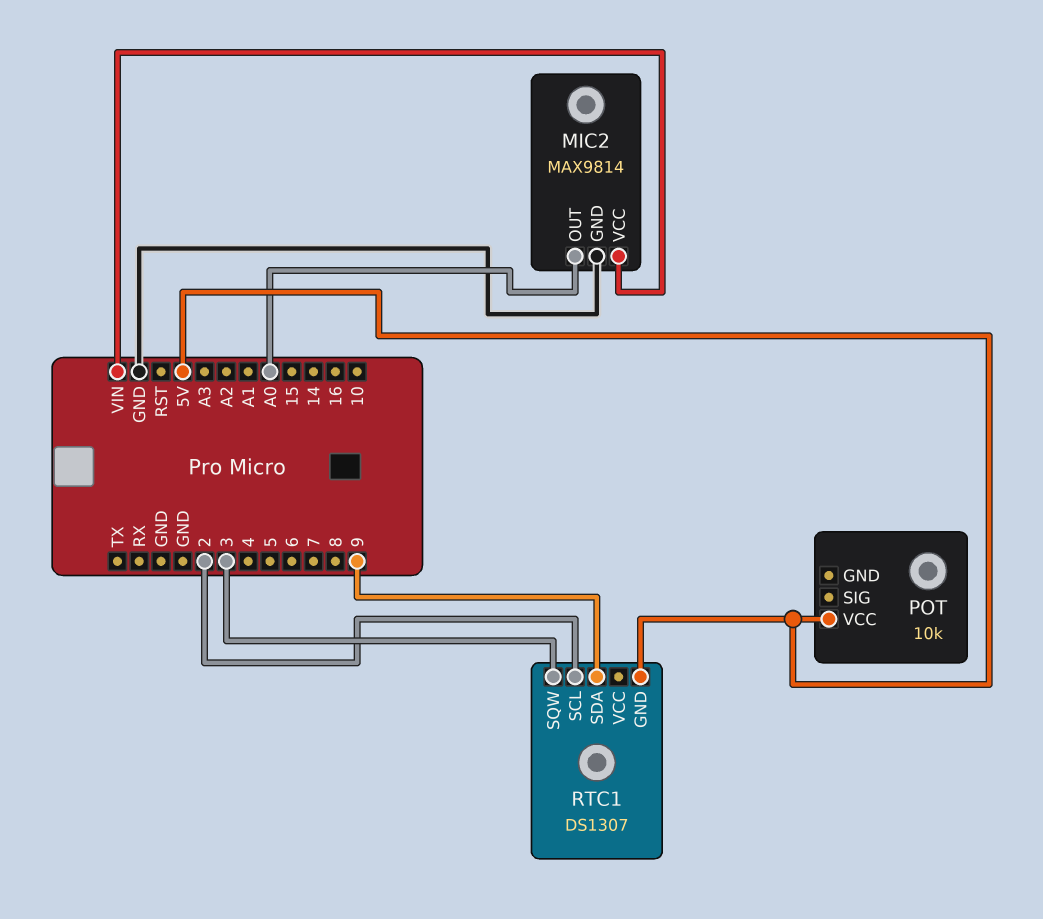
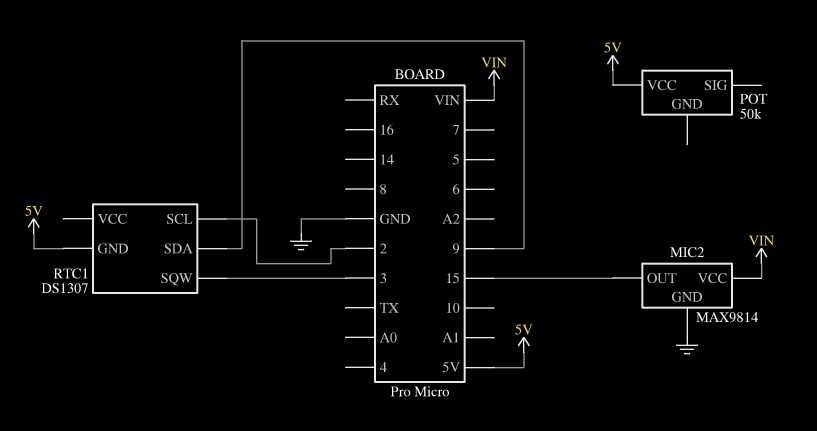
MIC2 pin OUT: A0 -> 15
POT: 10k -> 50k

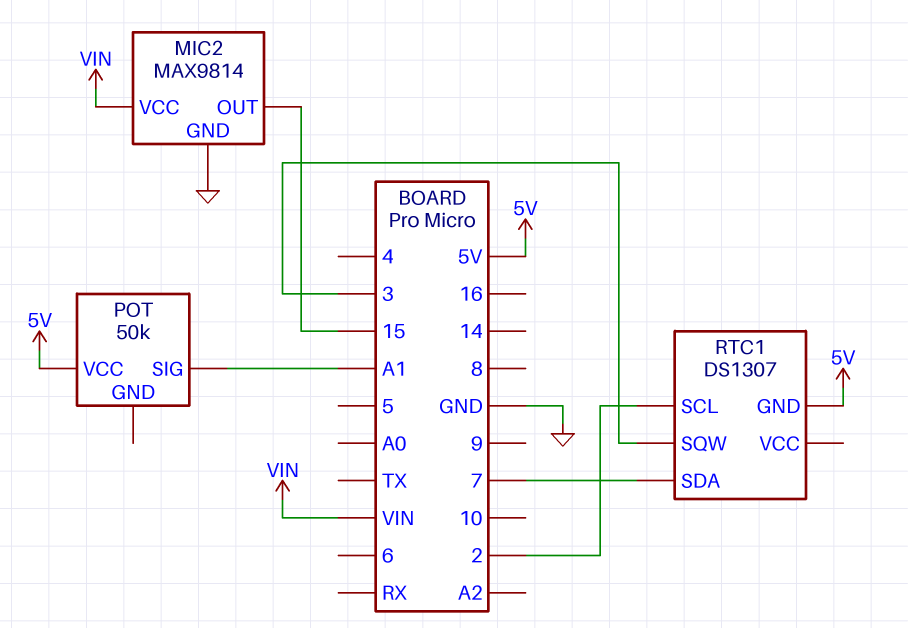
POT pin SIG: none -> A1
RTC1 pin SDA: 9 -> 7

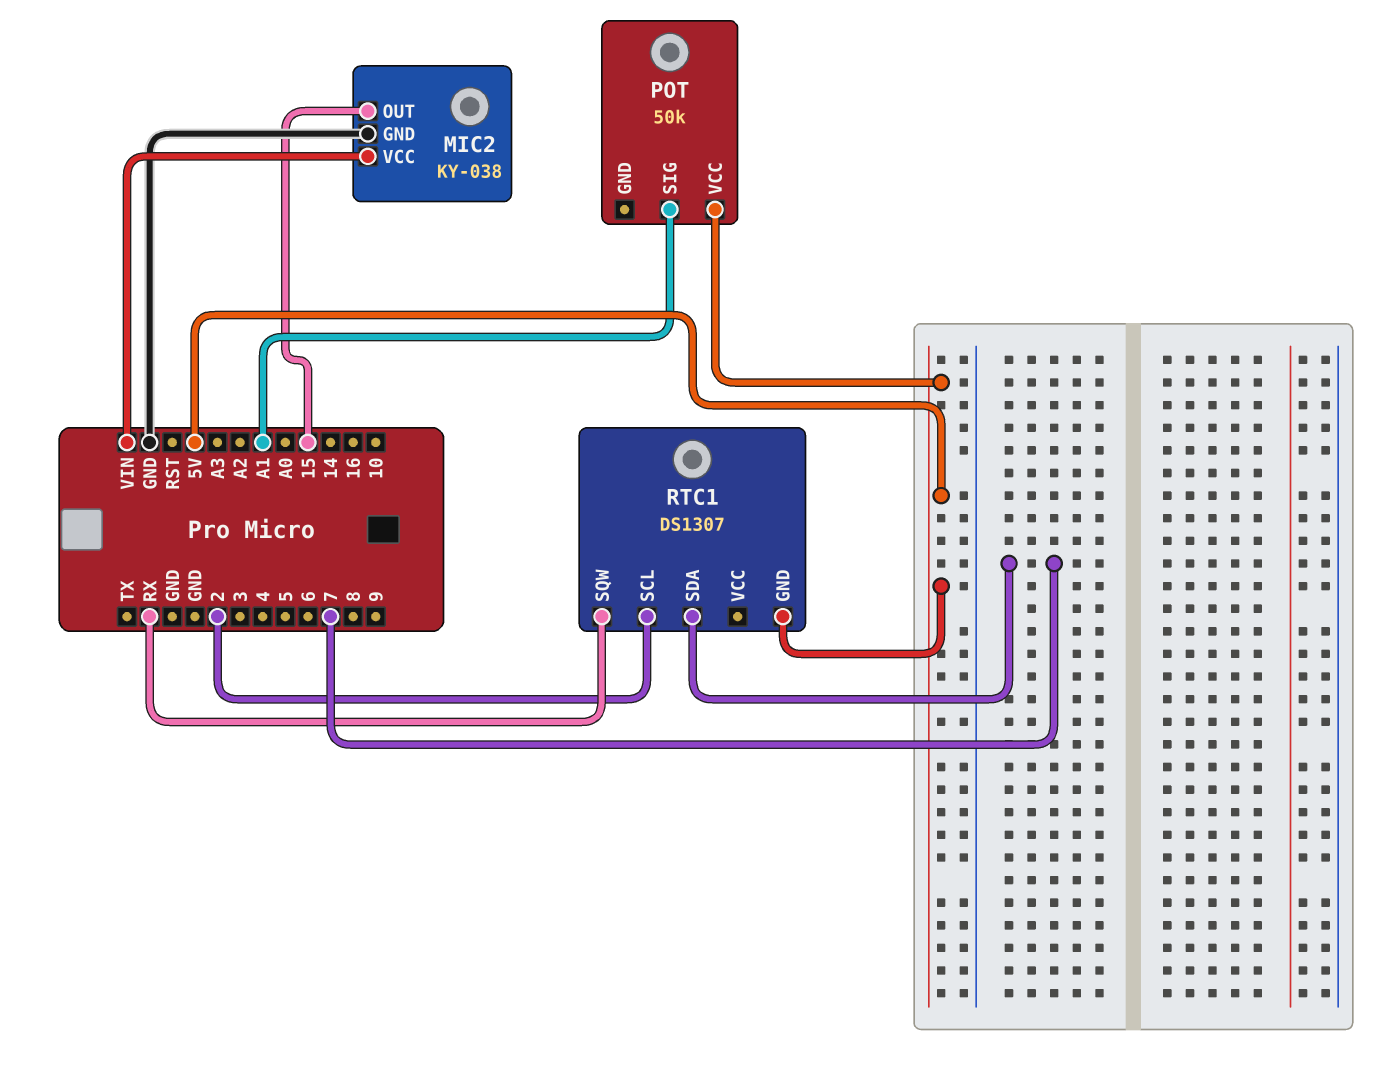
MIC2: MAX9814 -> KY-038
RTC1 pin SQW: 3 -> RX

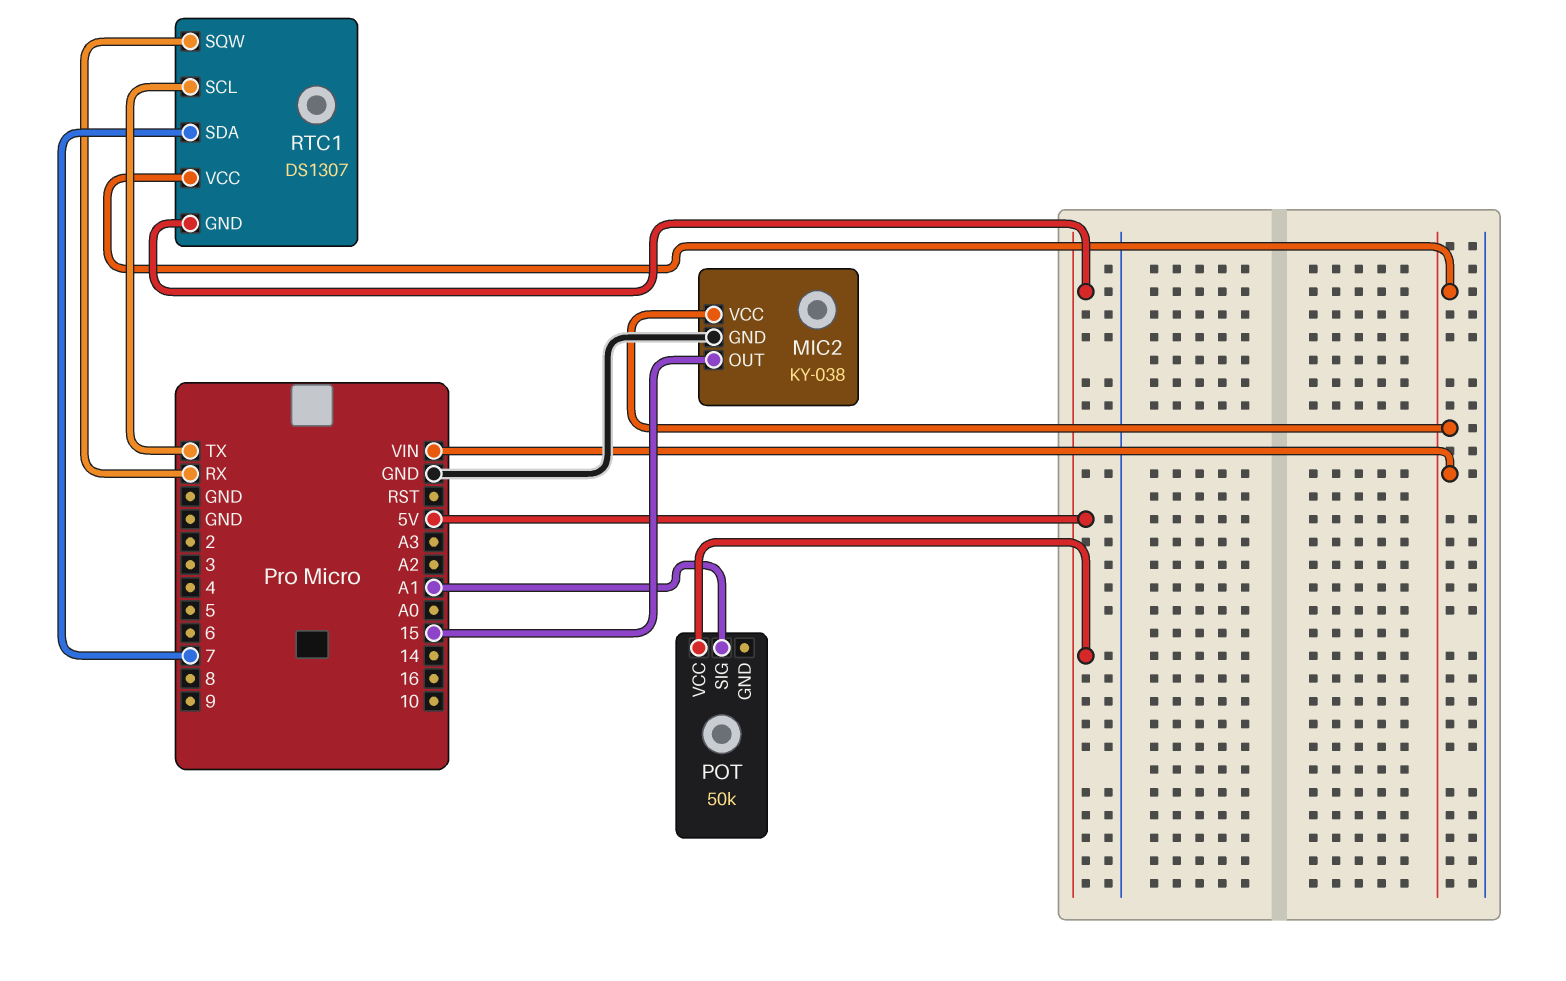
RTC1 pin SCL: 2 -> TX
RTC1 pin VCC: none -> VIN

